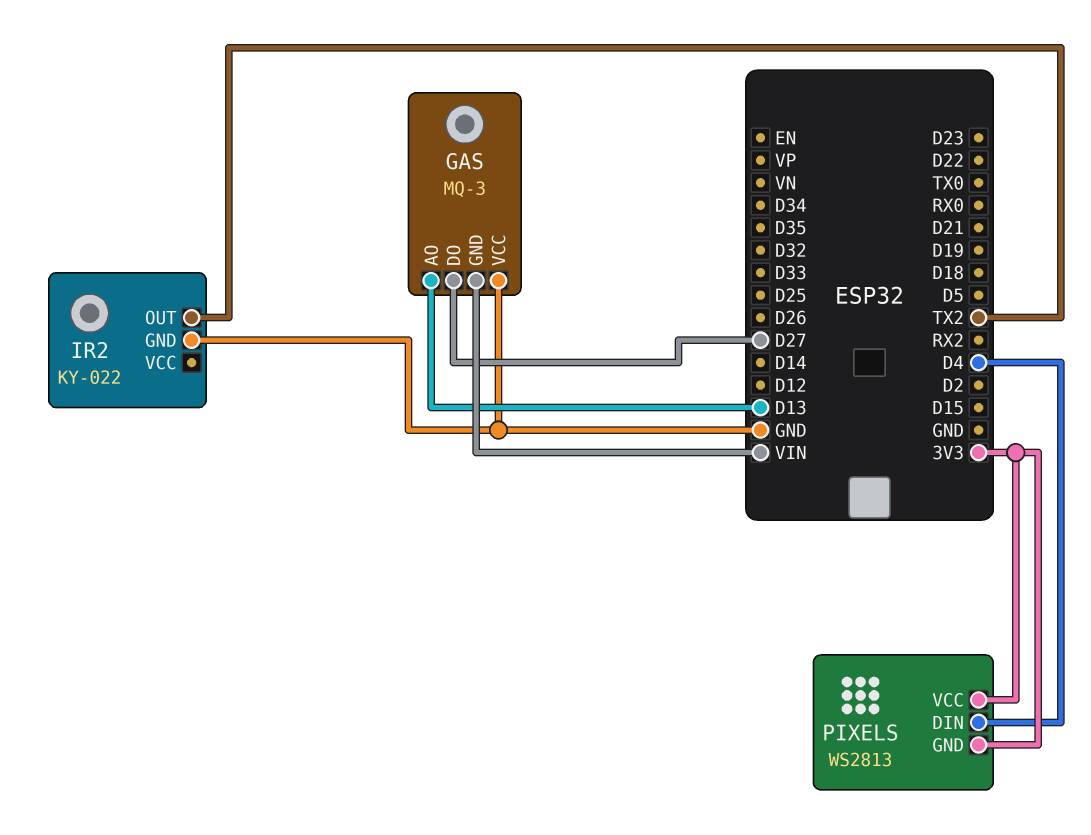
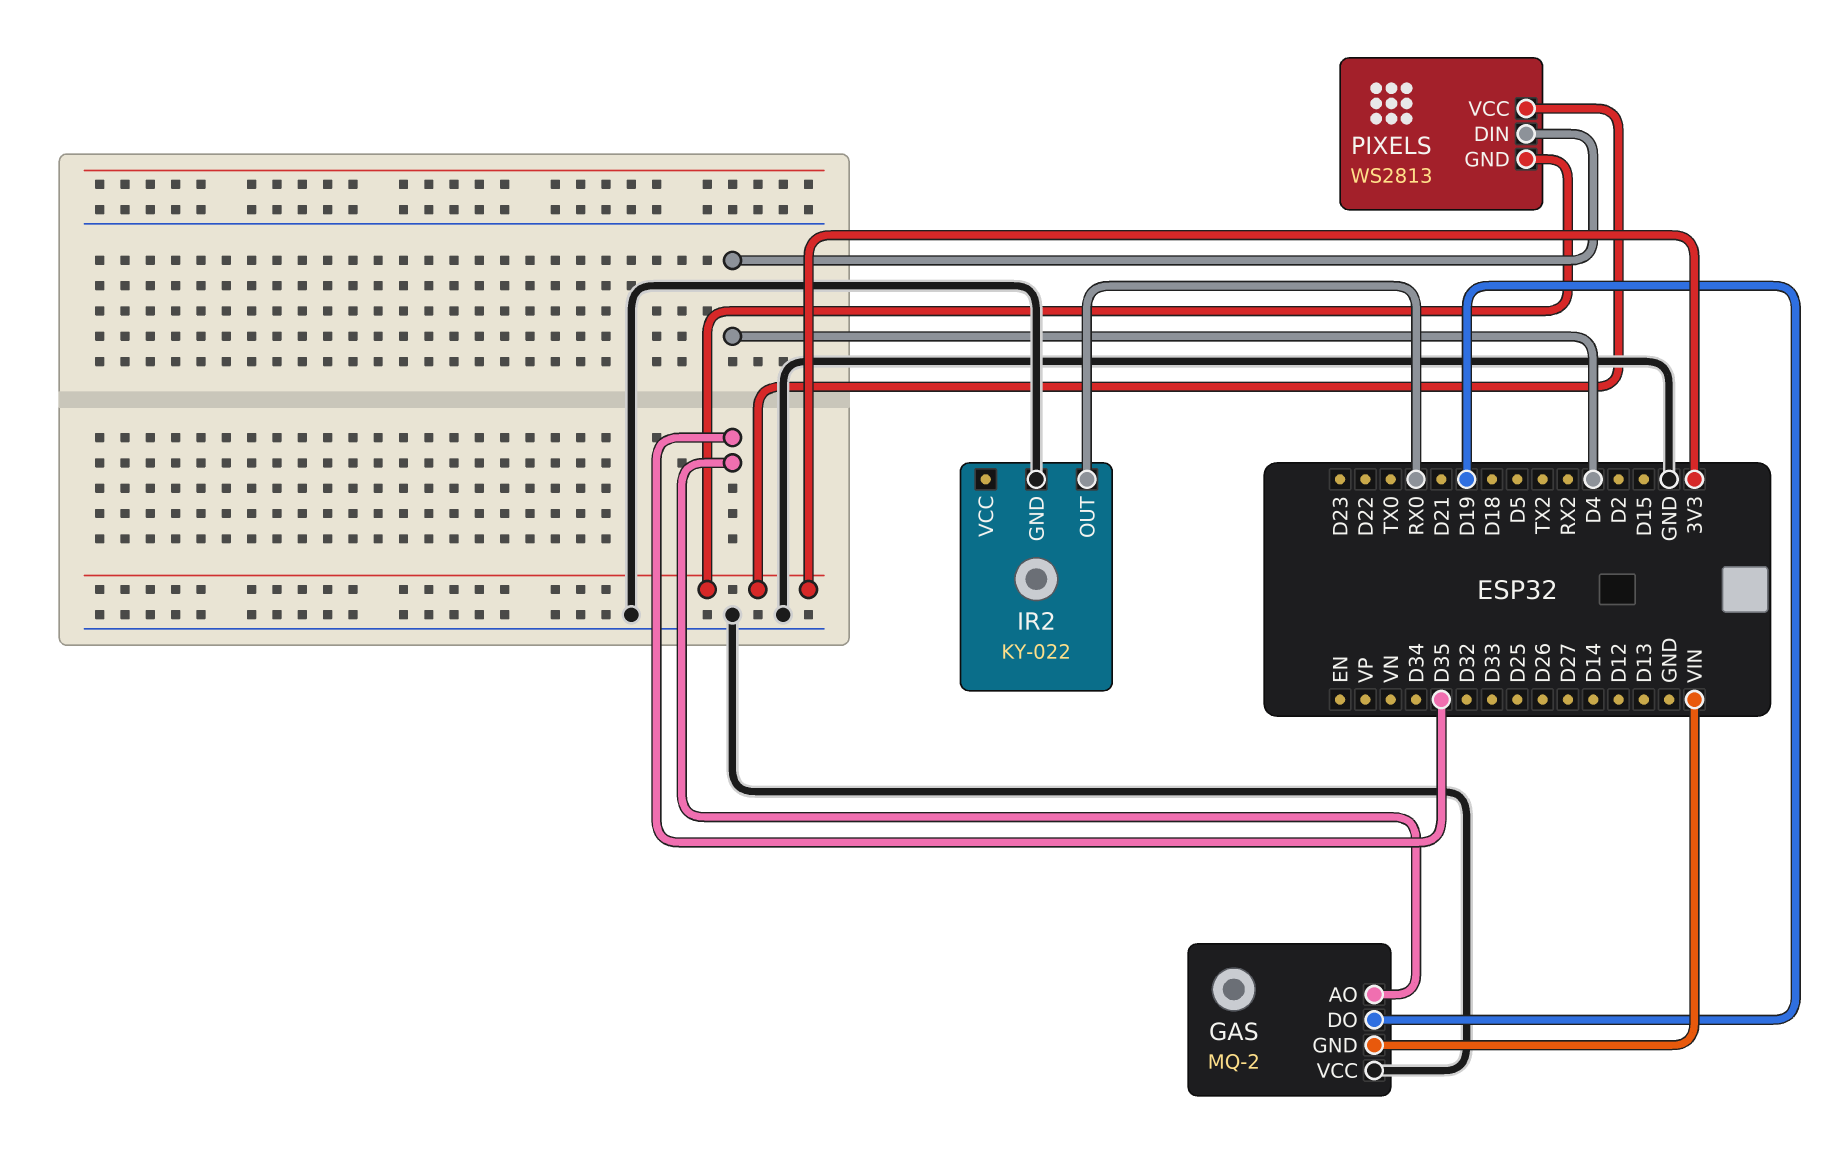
GAS: MQ-3 -> MQ-2
GAS pin AO: D13 -> D35
GAS pin DO: D27 -> D19
IR2 pin OUT: TX2 -> RX0

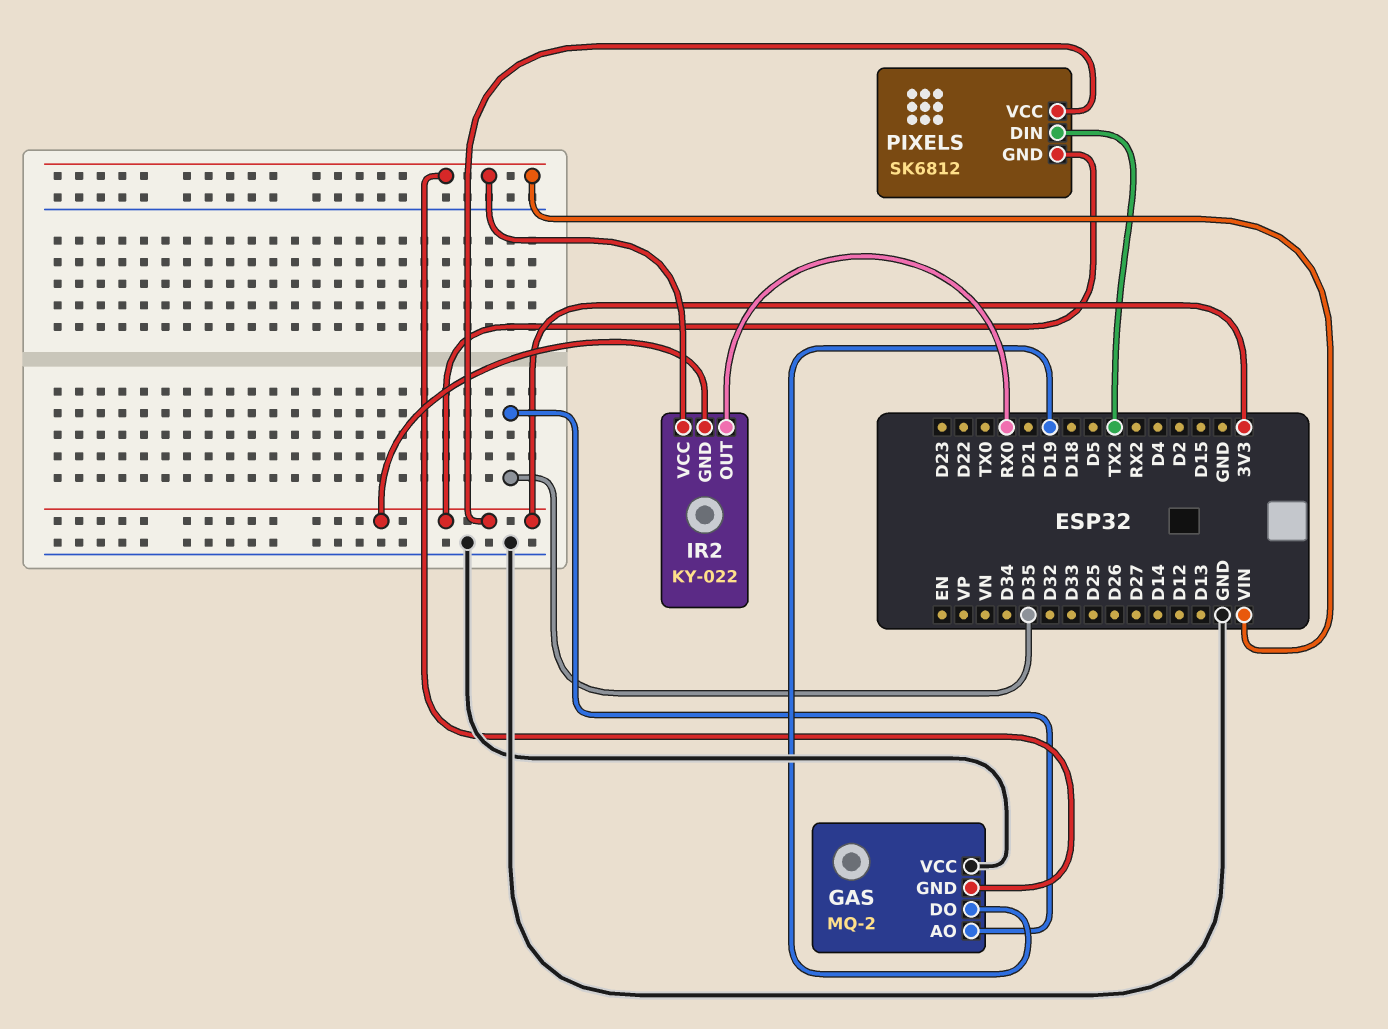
IR2 pin GND: GND -> 3V3
IR2 pin VCC: none -> VIN
PIXELS: WS2813 -> SK6812
PIXELS pin DIN: D4 -> TX2

